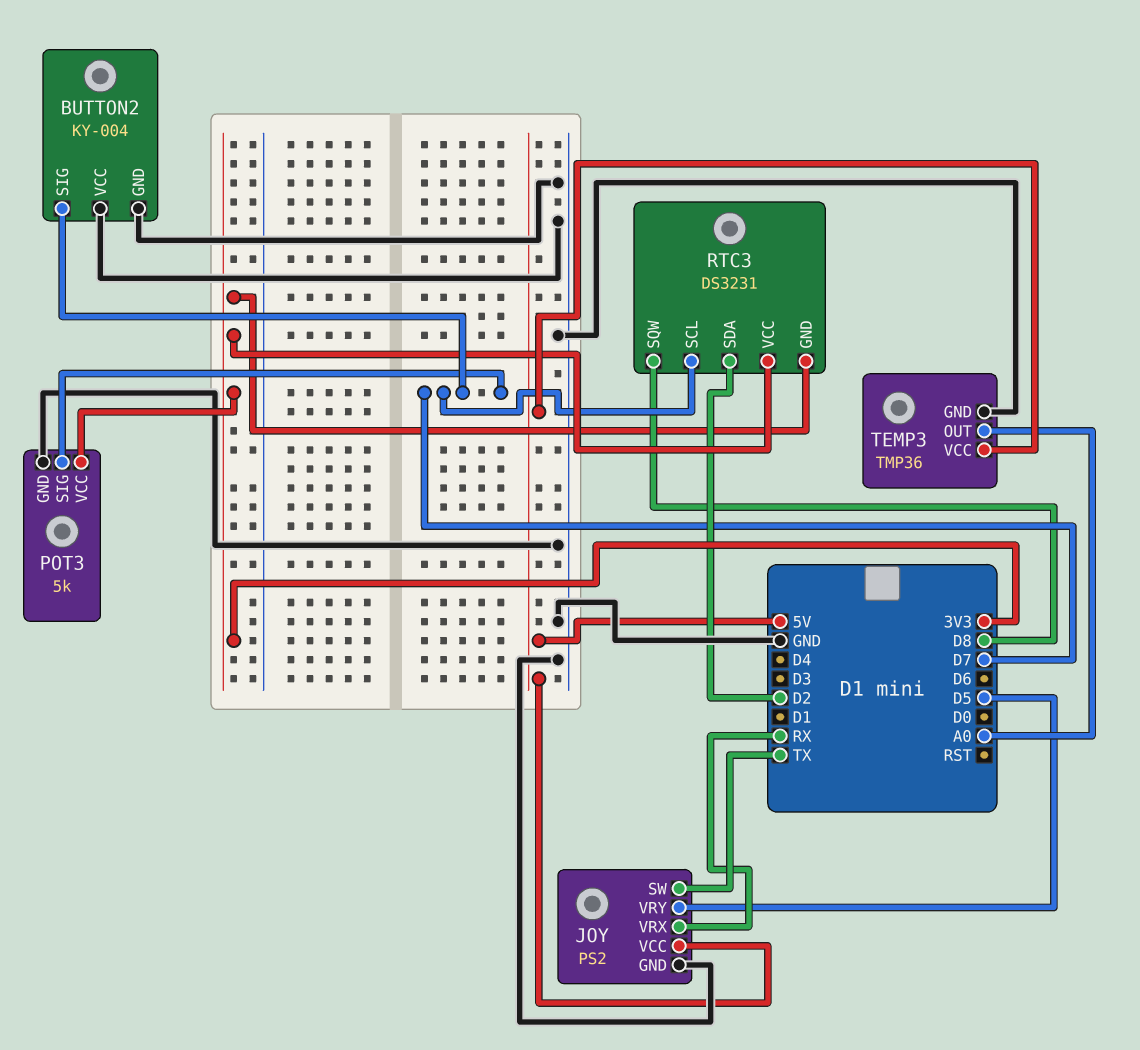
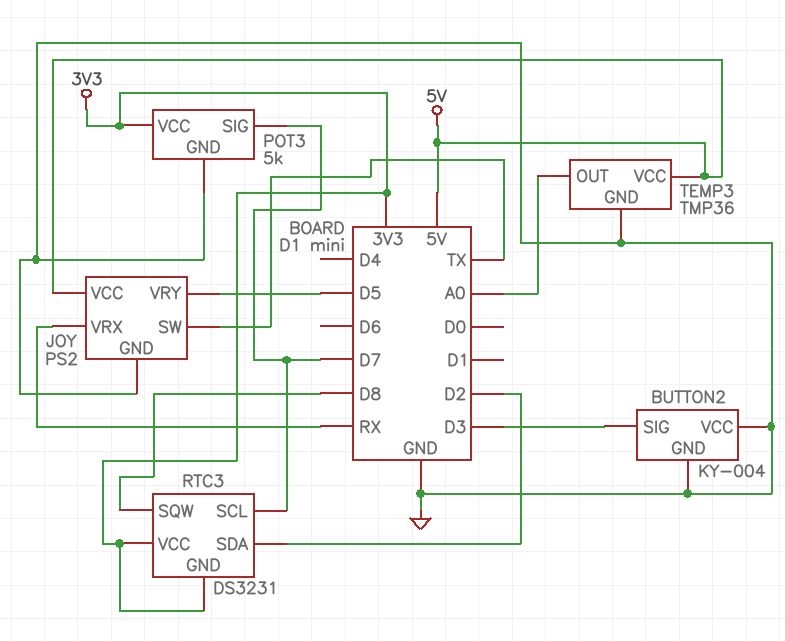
BUTTON2 pin SIG: D7 -> D3

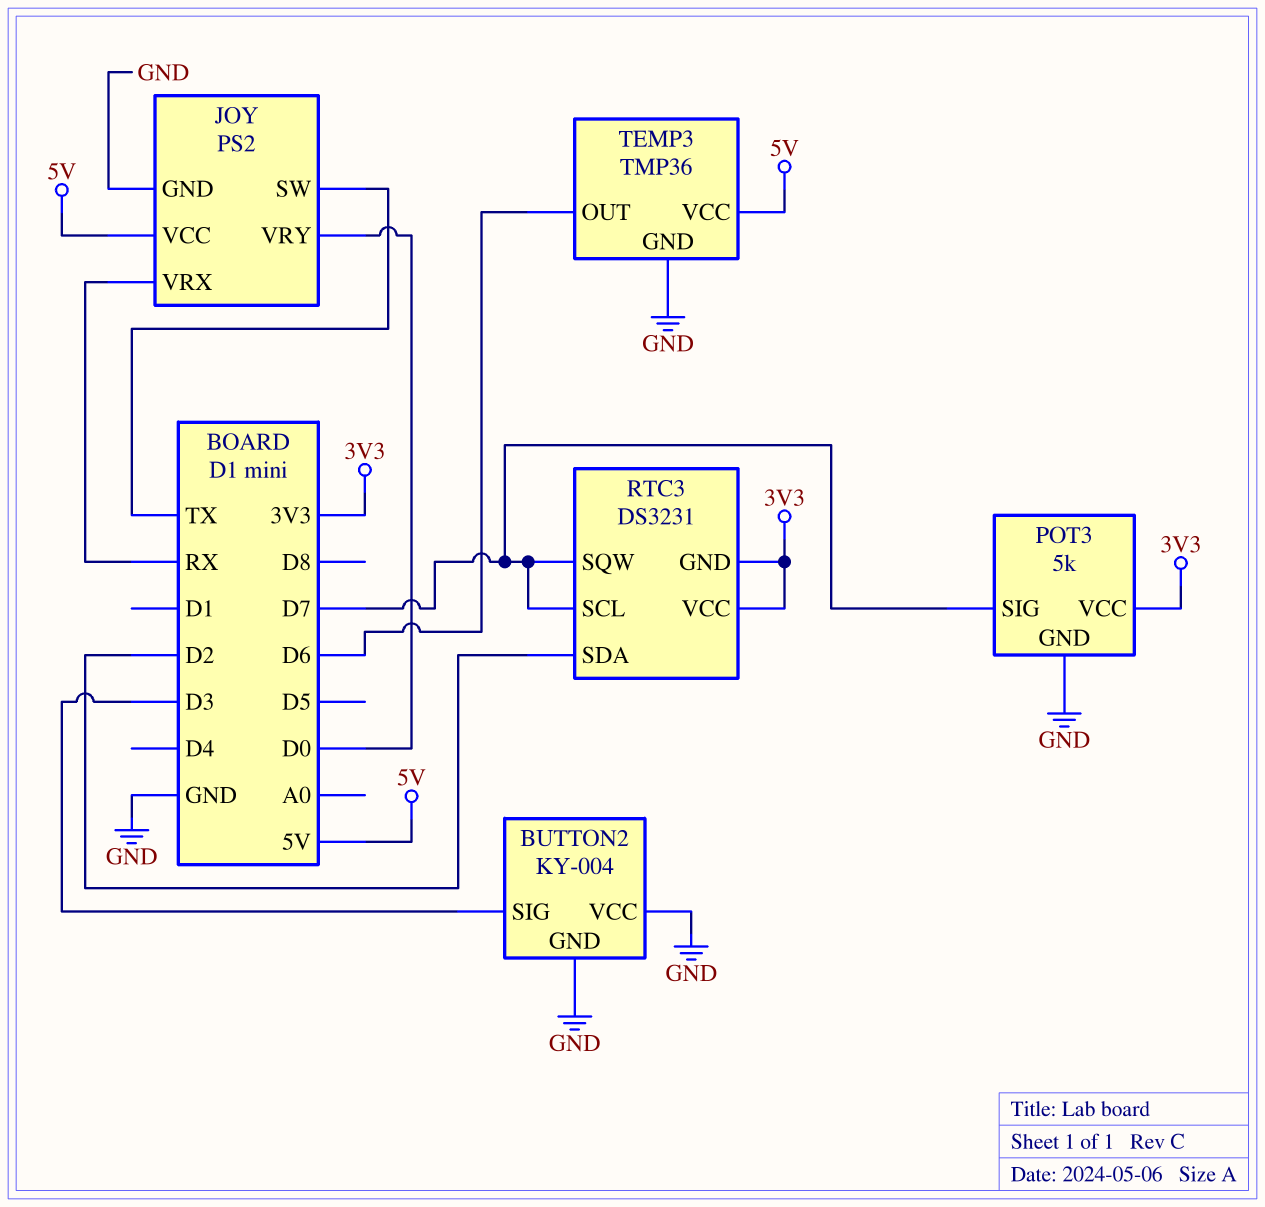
JOY pin VRY: D5 -> D0
RTC3 pin SQW: D8 -> D7
TEMP3 pin OUT: A0 -> D6

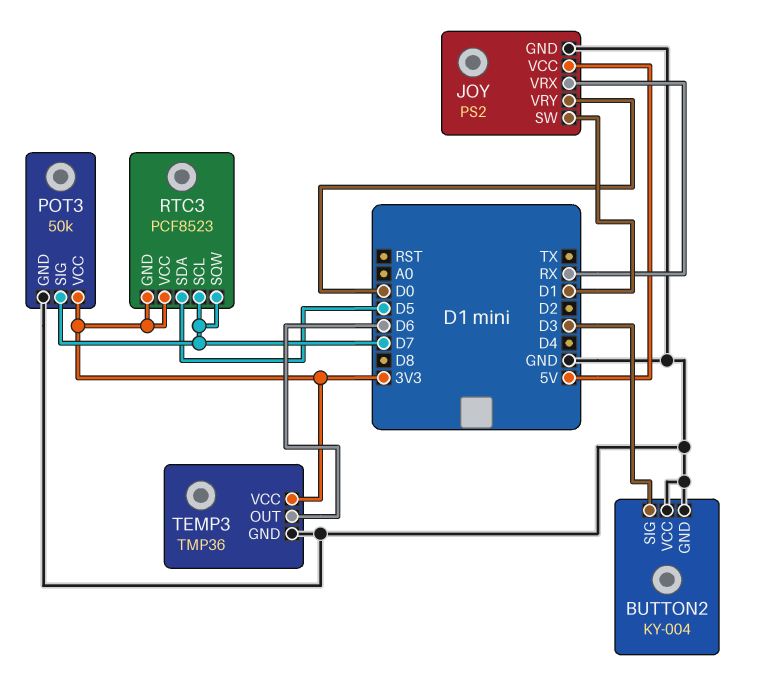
JOY pin SW: TX -> D1
POT3: 5k -> 50k
RTC3: DS3231 -> PCF8523
RTC3 pin SDA: D2 -> D5
TEMP3 pin VCC: 5V -> 3V3

